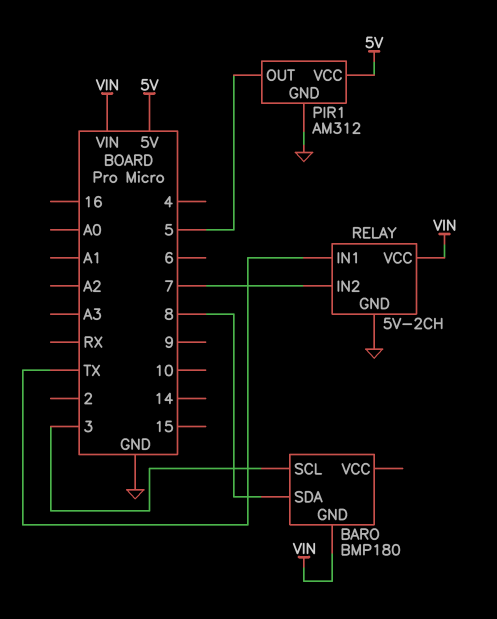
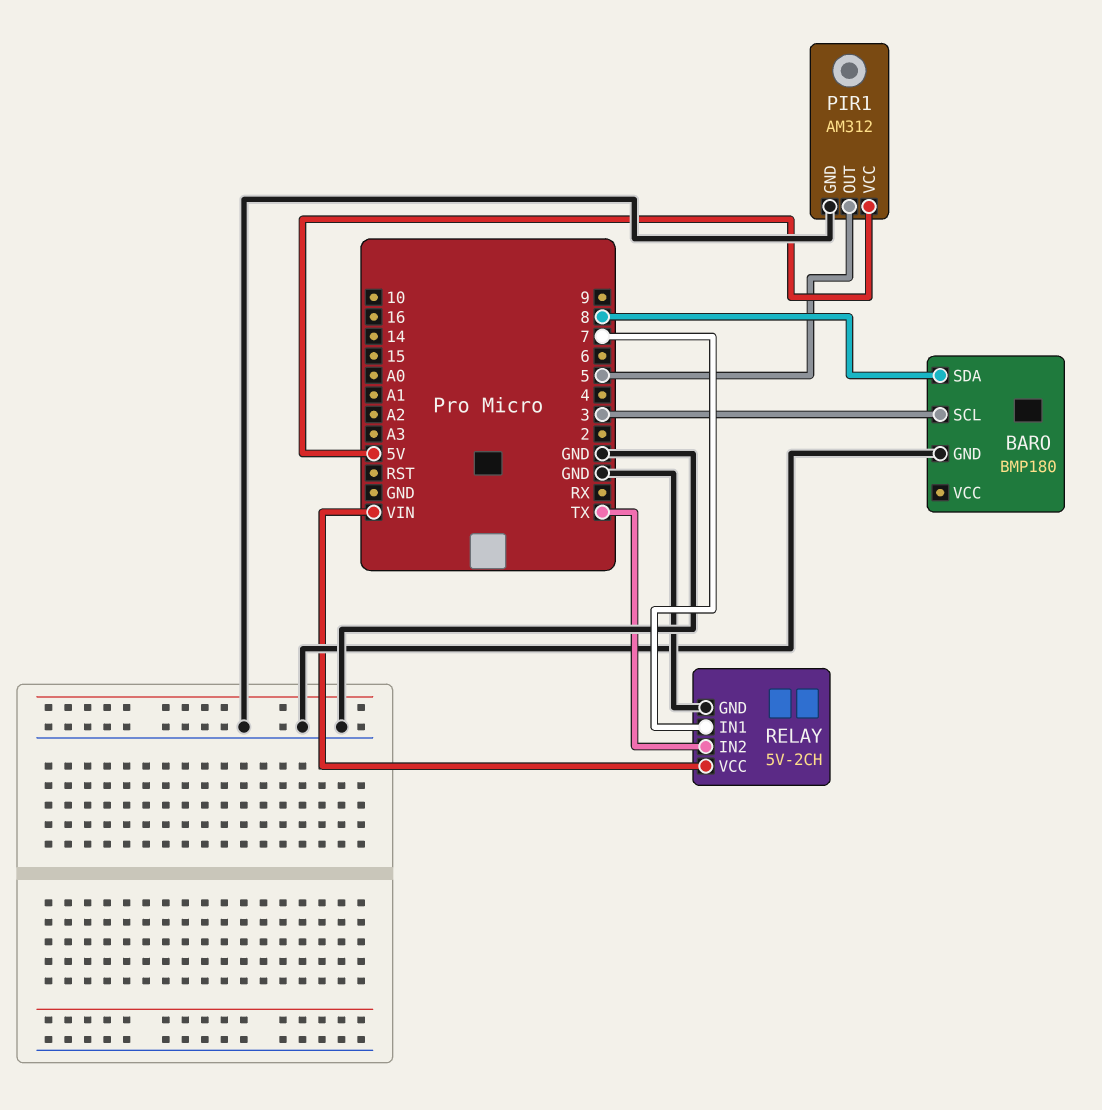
BARO pin GND: VIN -> GND
RELAY pin IN1: TX -> 7
RELAY pin IN2: 7 -> TX

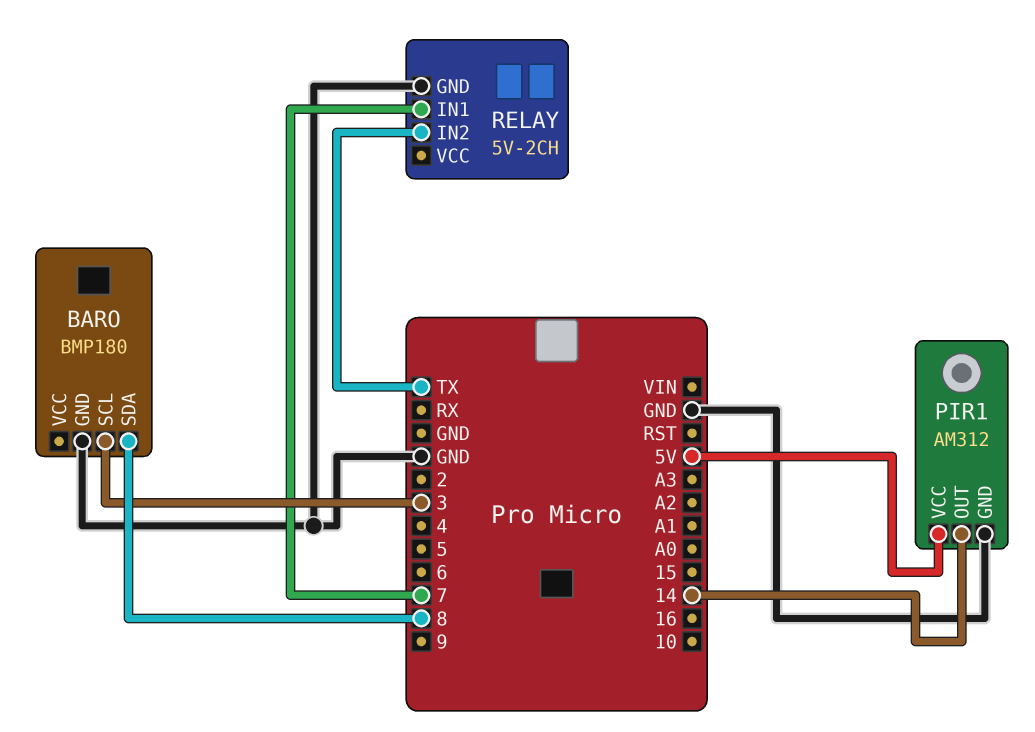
PIR1 pin OUT: 5 -> 14
RELAY pin VCC: VIN -> none

